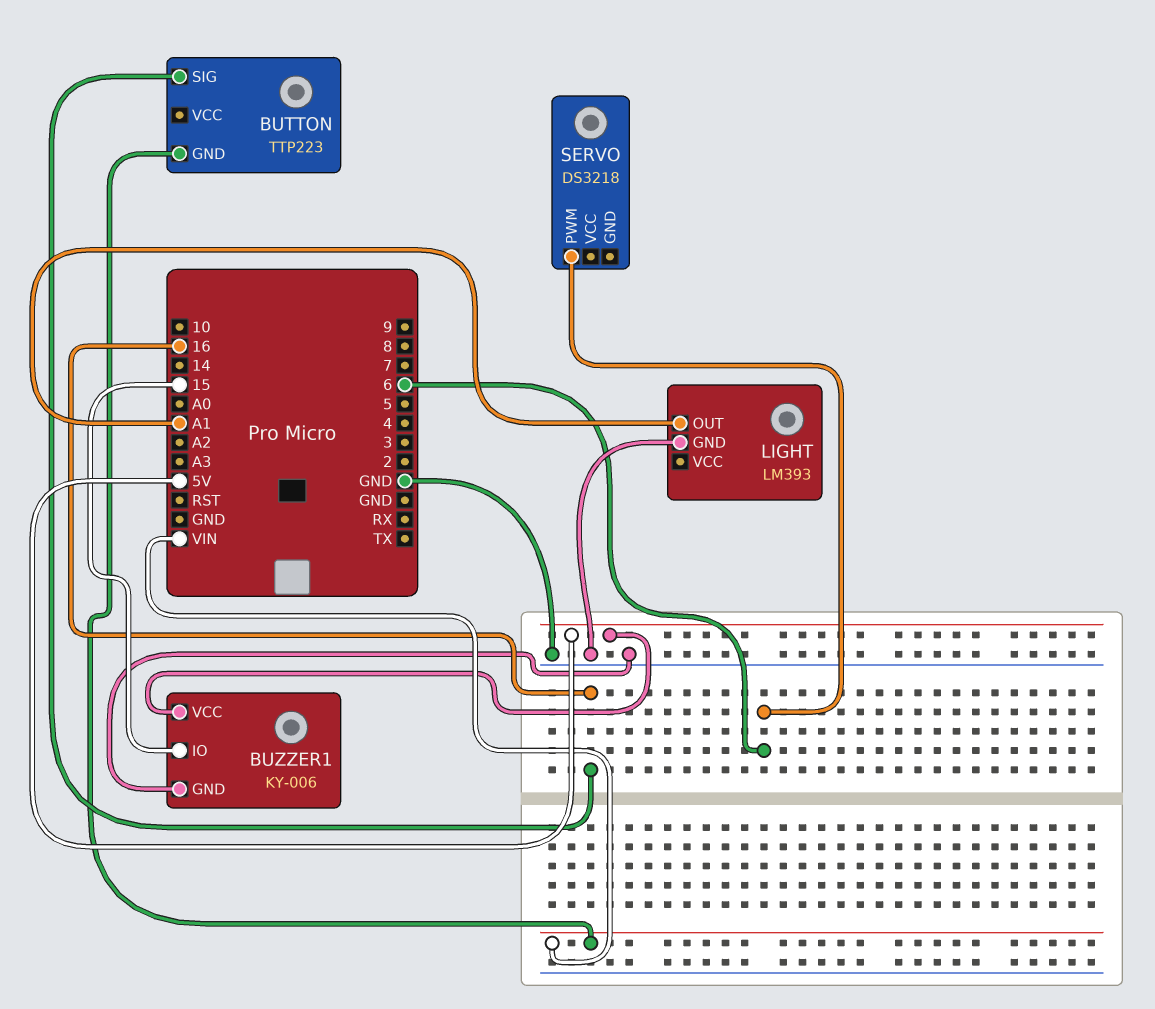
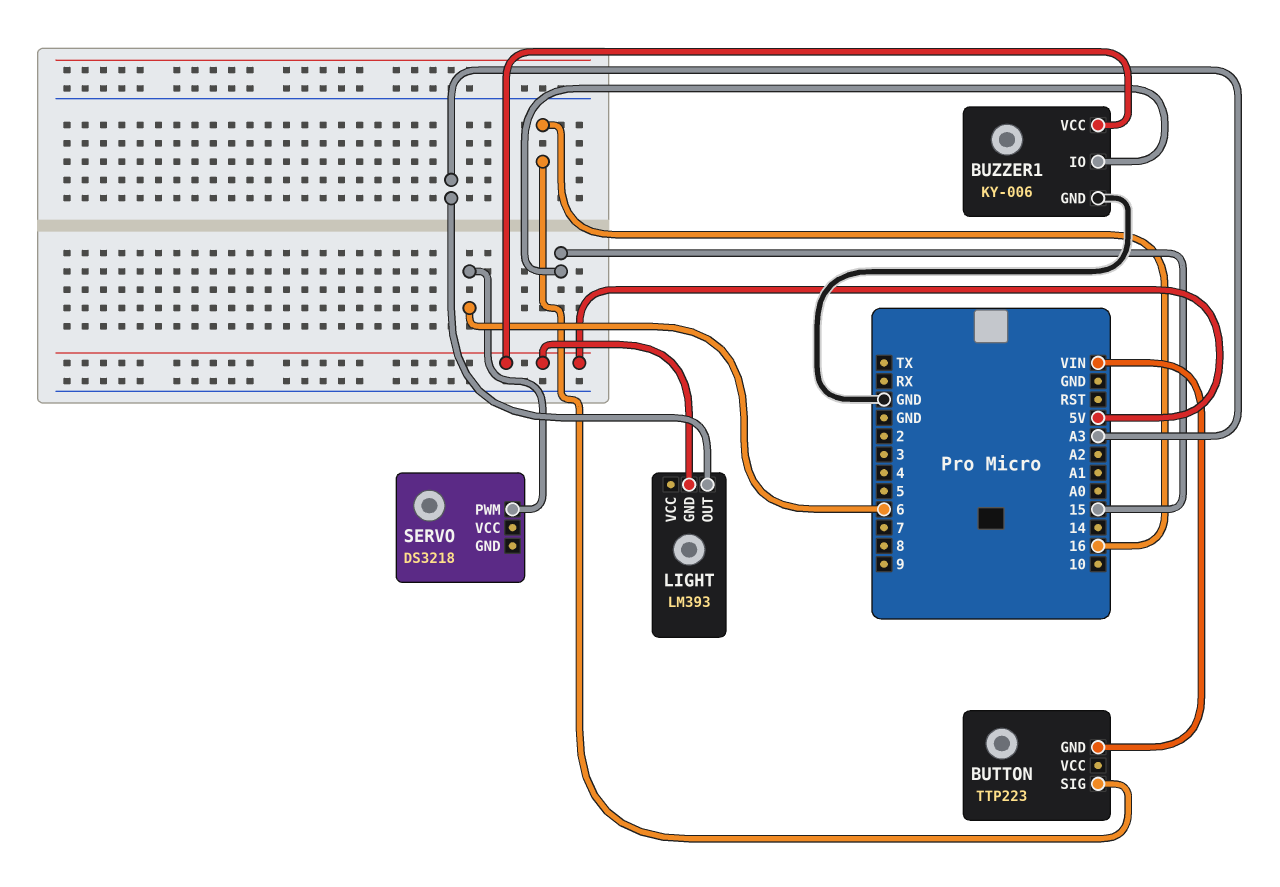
LIGHT pin GND: GND -> 5V
LIGHT pin OUT: A1 -> A3

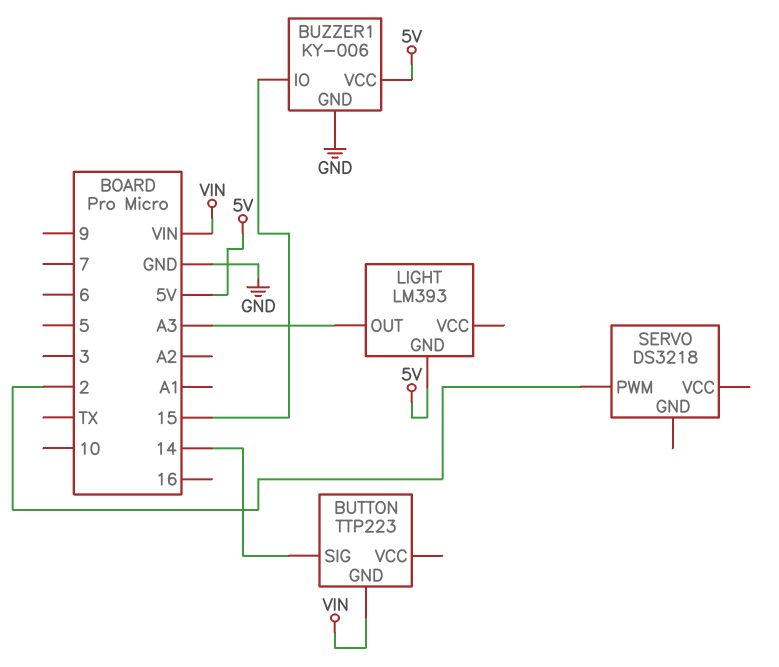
BUTTON pin SIG: 16 -> 14
SERVO pin PWM: 6 -> 2

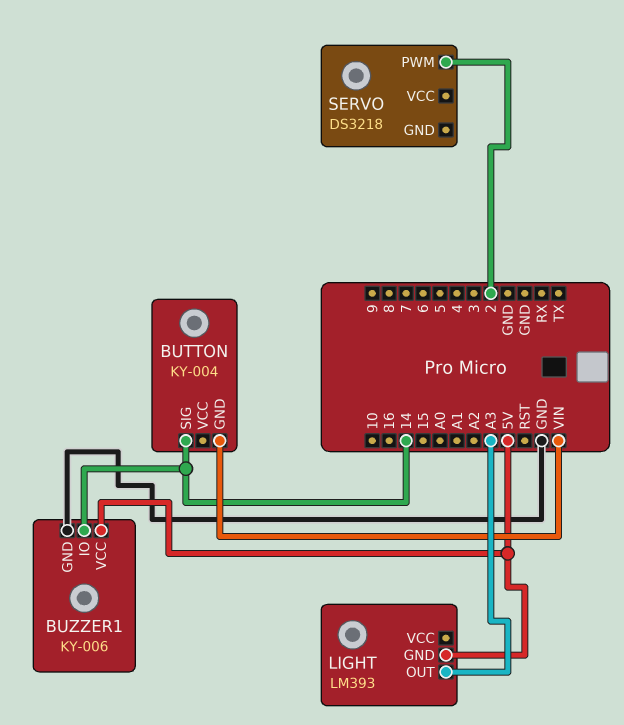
BUTTON: TTP223 -> KY-004
BUZZER1 pin IO: 15 -> 14

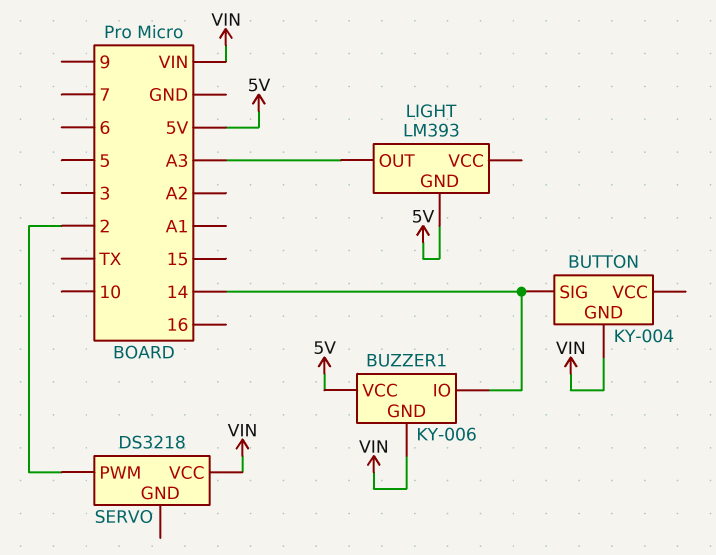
BUZZER1 pin GND: GND -> VIN
SERVO pin VCC: none -> VIN

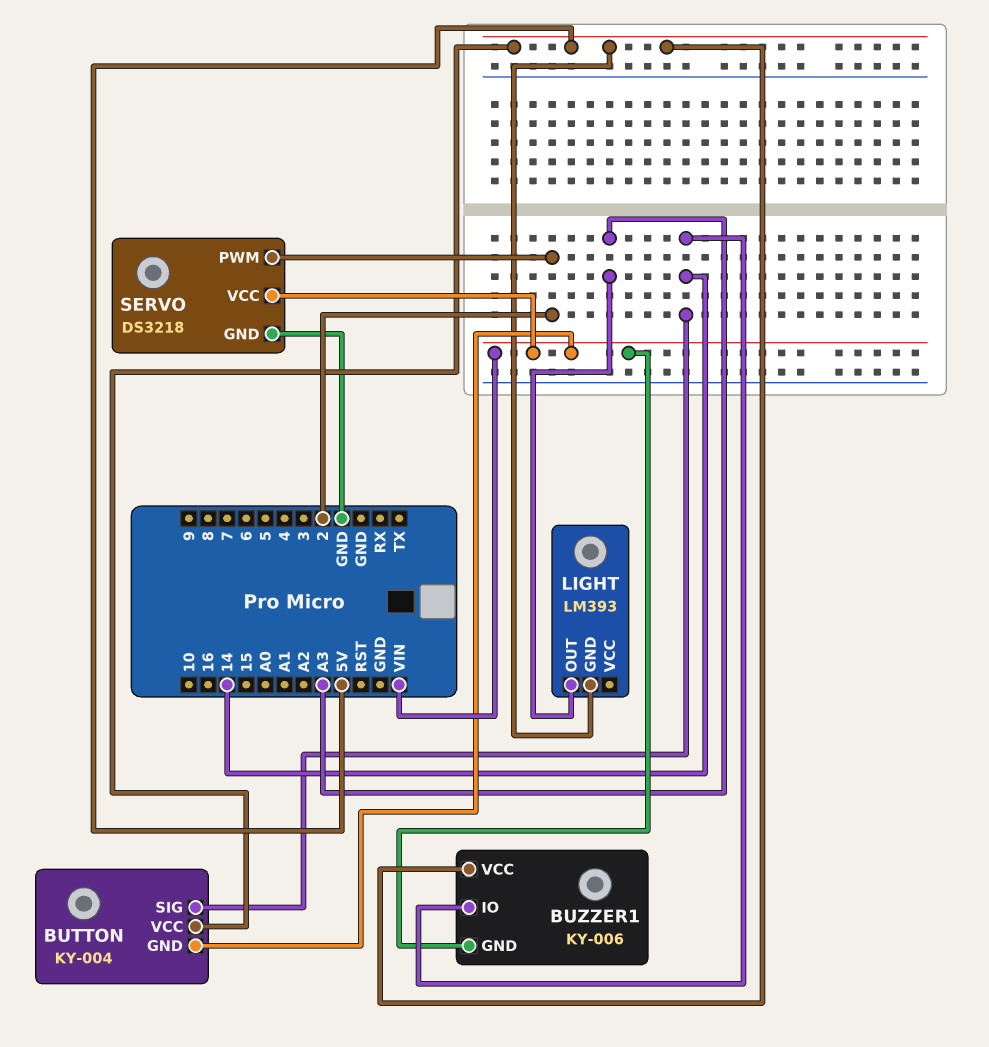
BUTTON pin VCC: none -> 5V
SERVO pin GND: none -> GND

